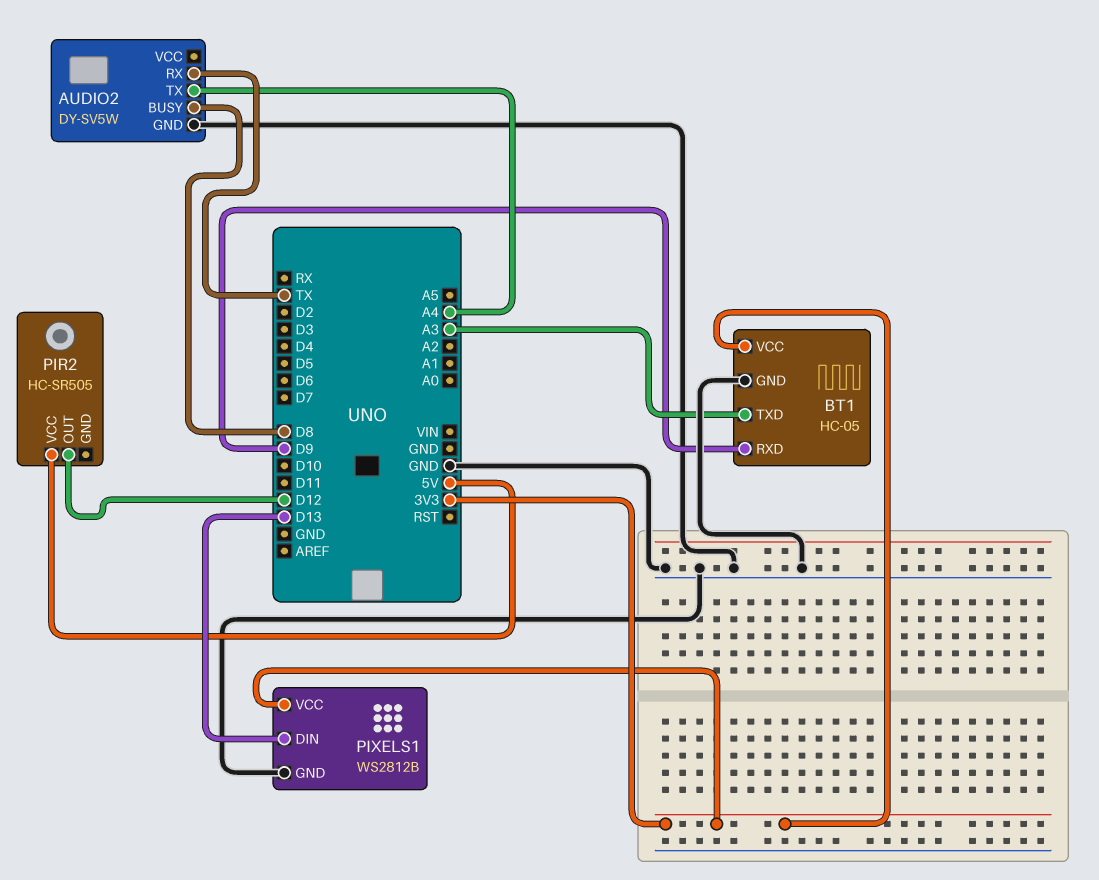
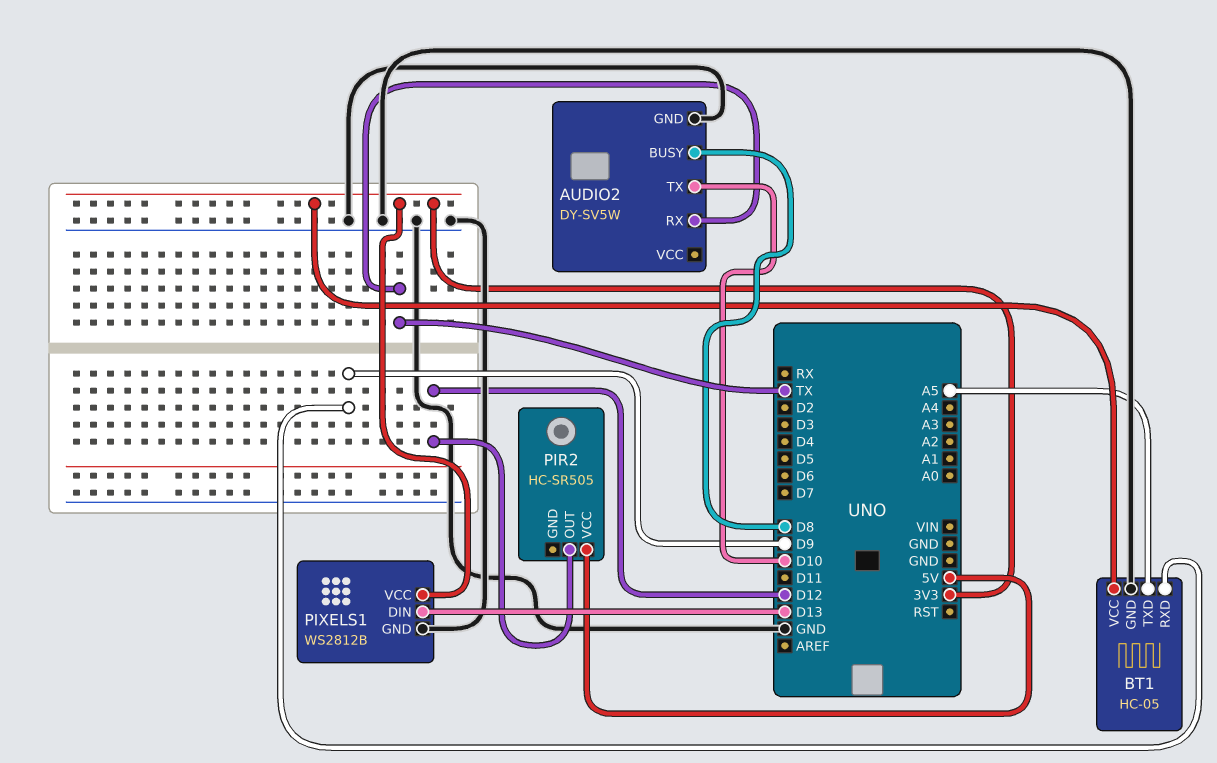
AUDIO2 pin TX: A4 -> D10
BT1 pin TXD: A3 -> A5

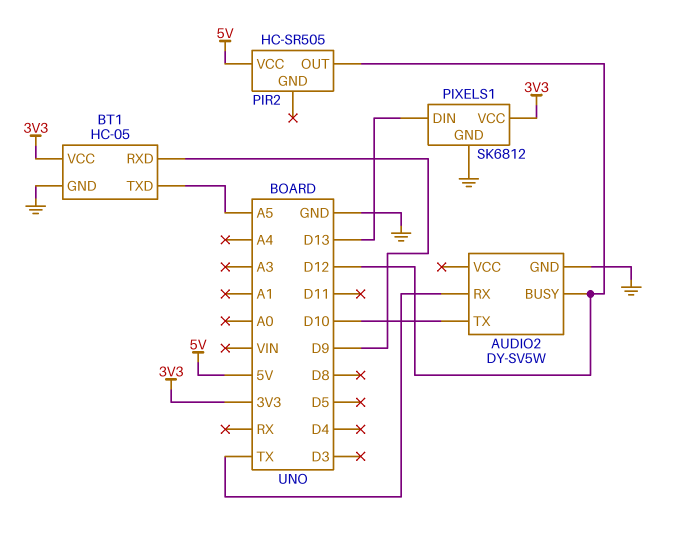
AUDIO2 pin BUSY: D8 -> D12
PIXELS1: WS2812B -> SK6812

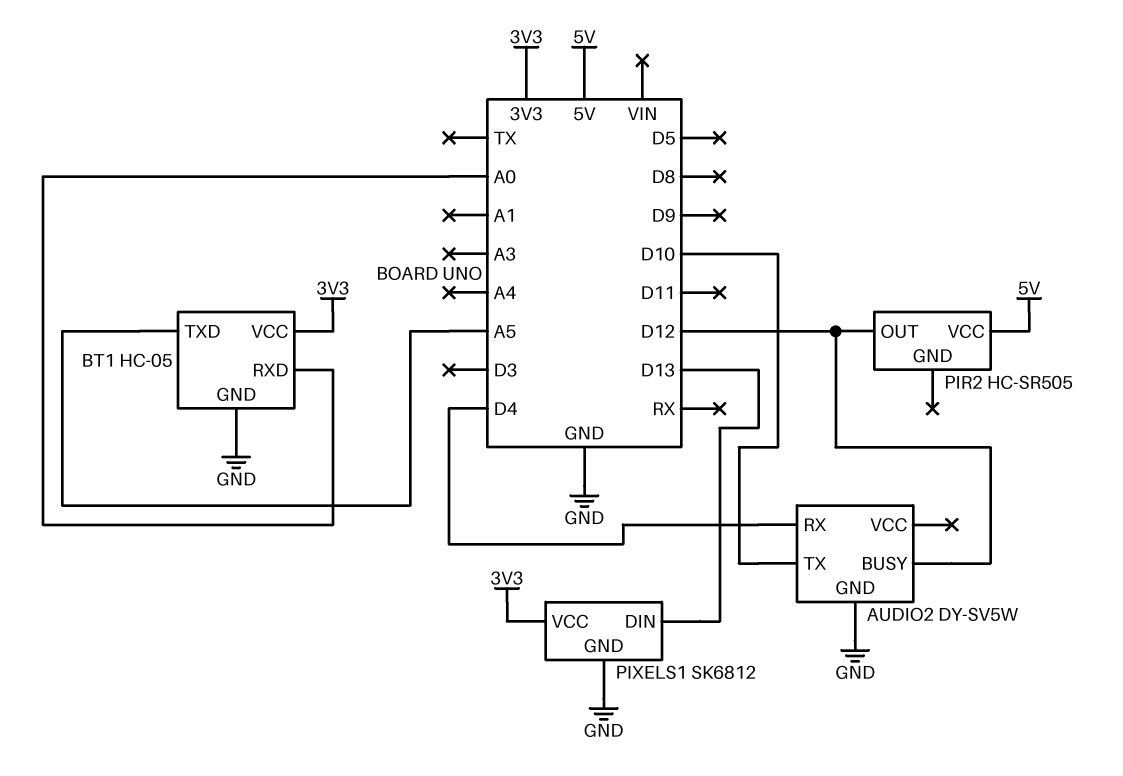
AUDIO2 pin RX: TX -> D4
BT1 pin RXD: D9 -> A0

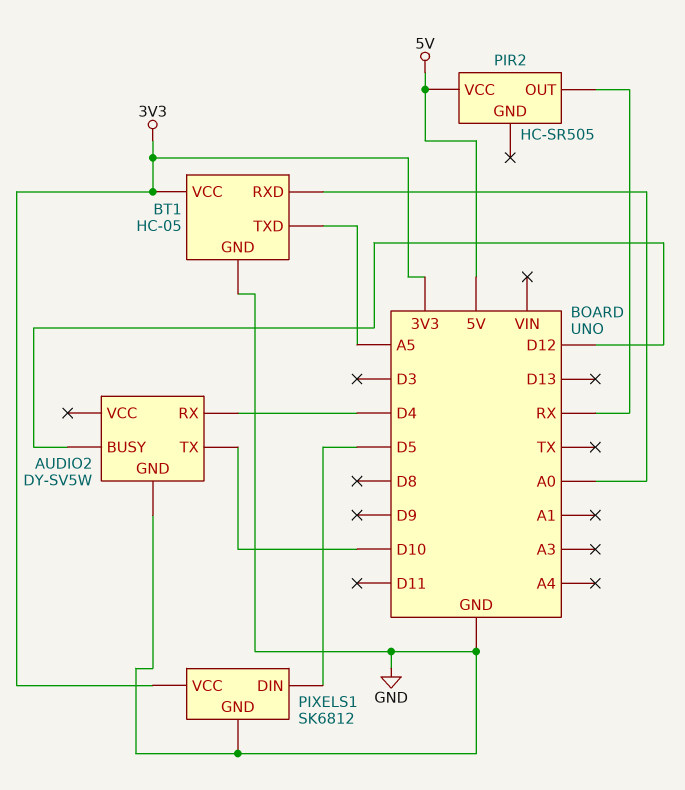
PIR2 pin OUT: D12 -> RX
PIXELS1 pin DIN: D13 -> D5

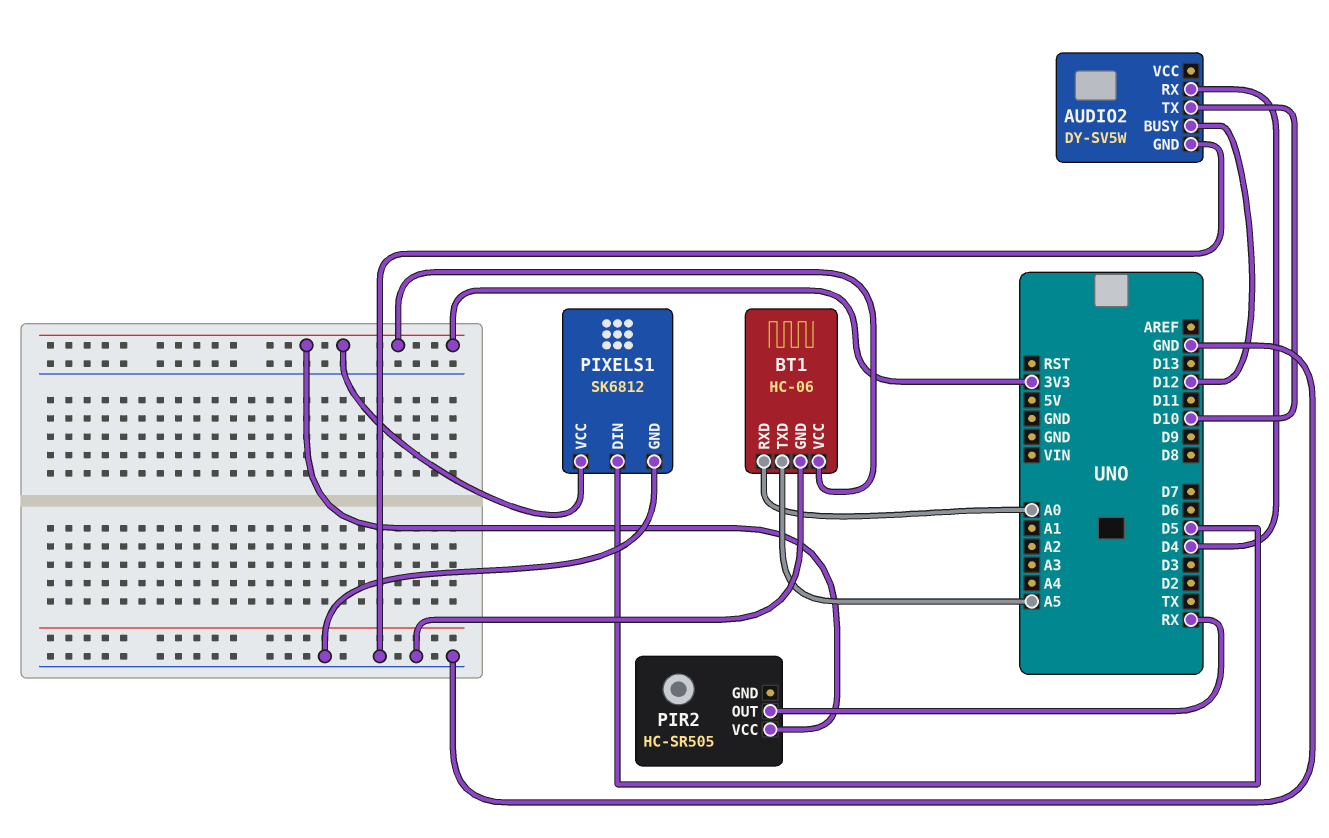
BT1: HC-05 -> HC-06
PIR2 pin VCC: 5V -> 3V3

